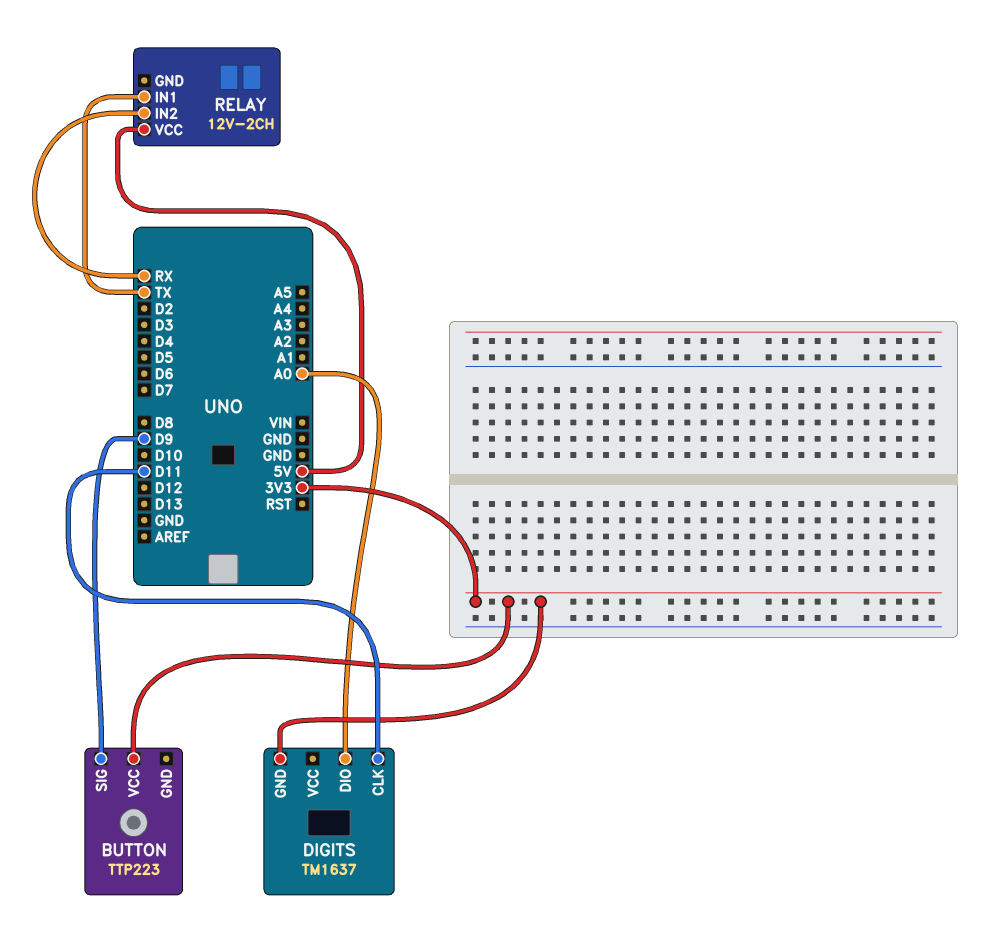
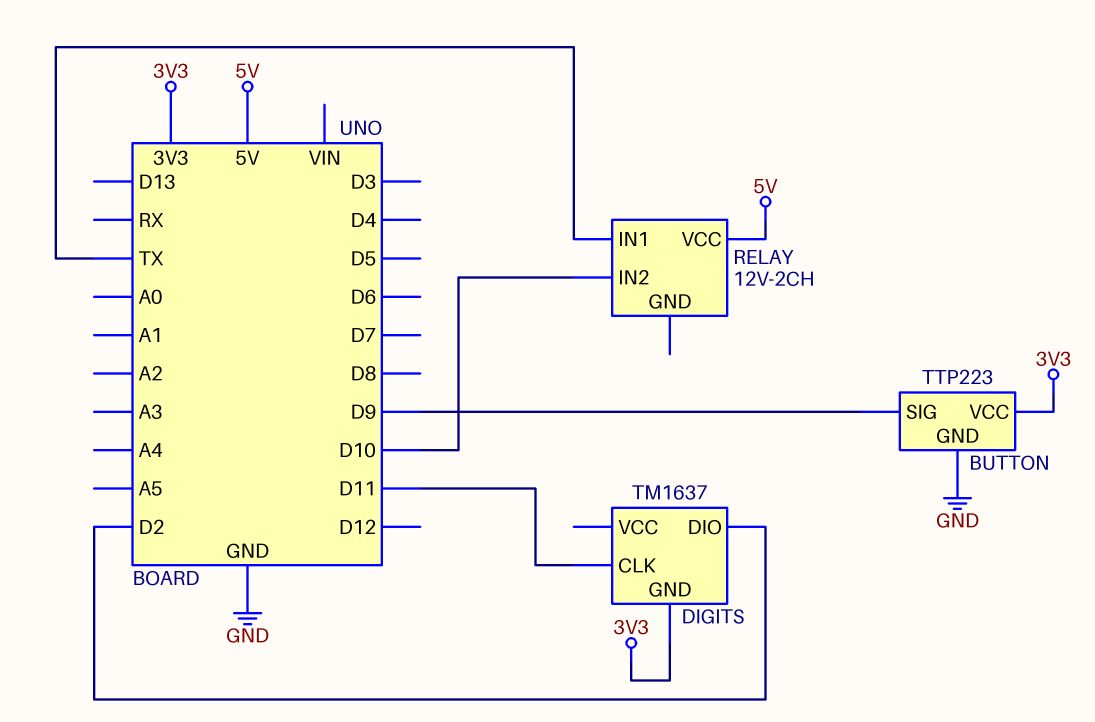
BUTTON pin GND: none -> GND
DIGITS pin DIO: A0 -> D2
RELAY pin IN2: RX -> D10

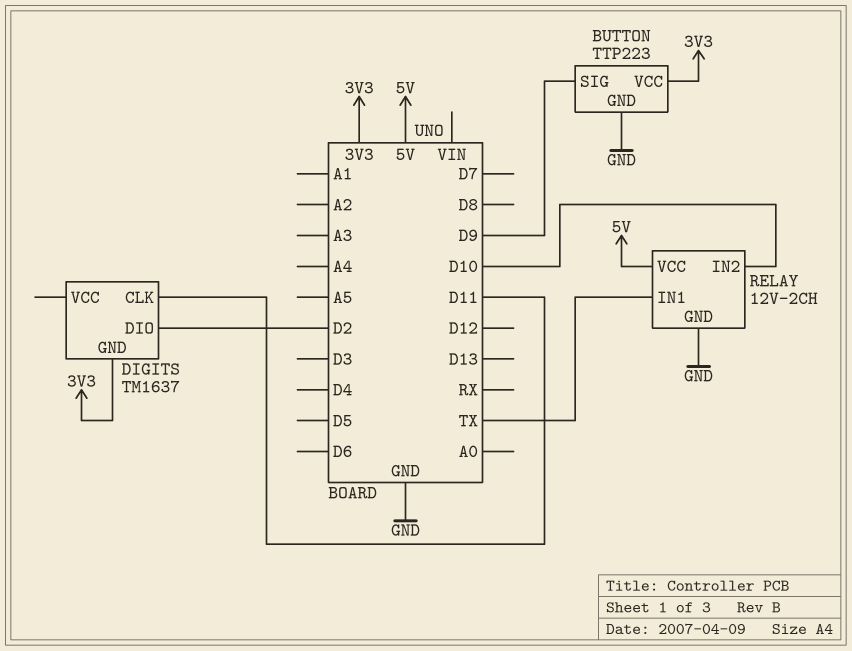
RELAY pin GND: none -> GND

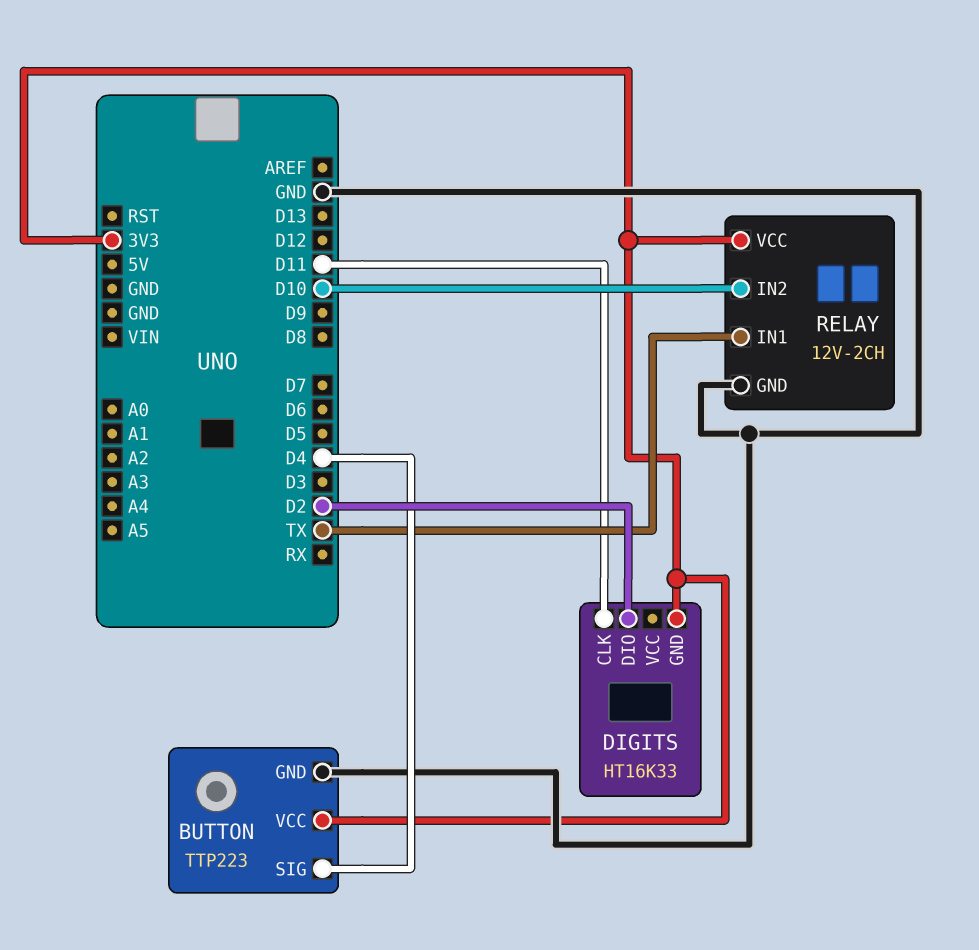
BUTTON pin SIG: D9 -> D4
DIGITS: TM1637 -> HT16K33
RELAY pin VCC: 5V -> 3V3

